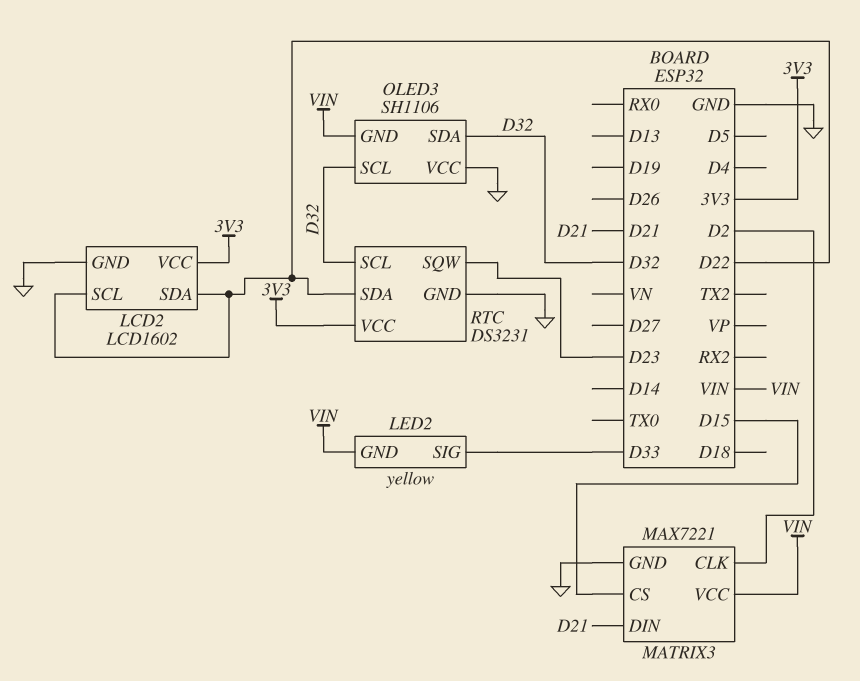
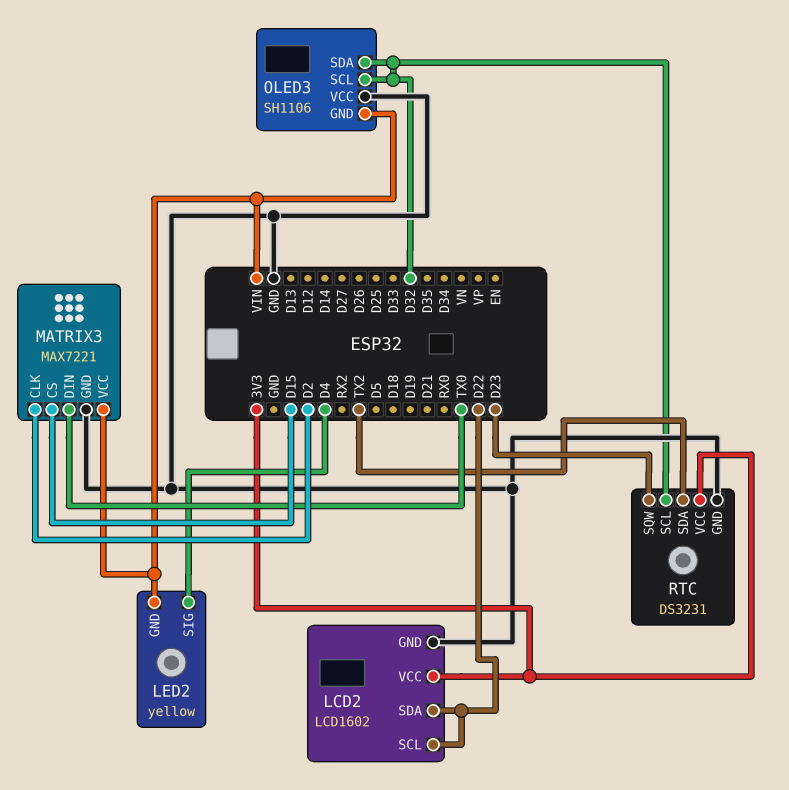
LED2 pin SIG: D33 -> D4
MATRIX3 pin DIN: D21 -> TX0
RTC pin SDA: D22 -> TX2

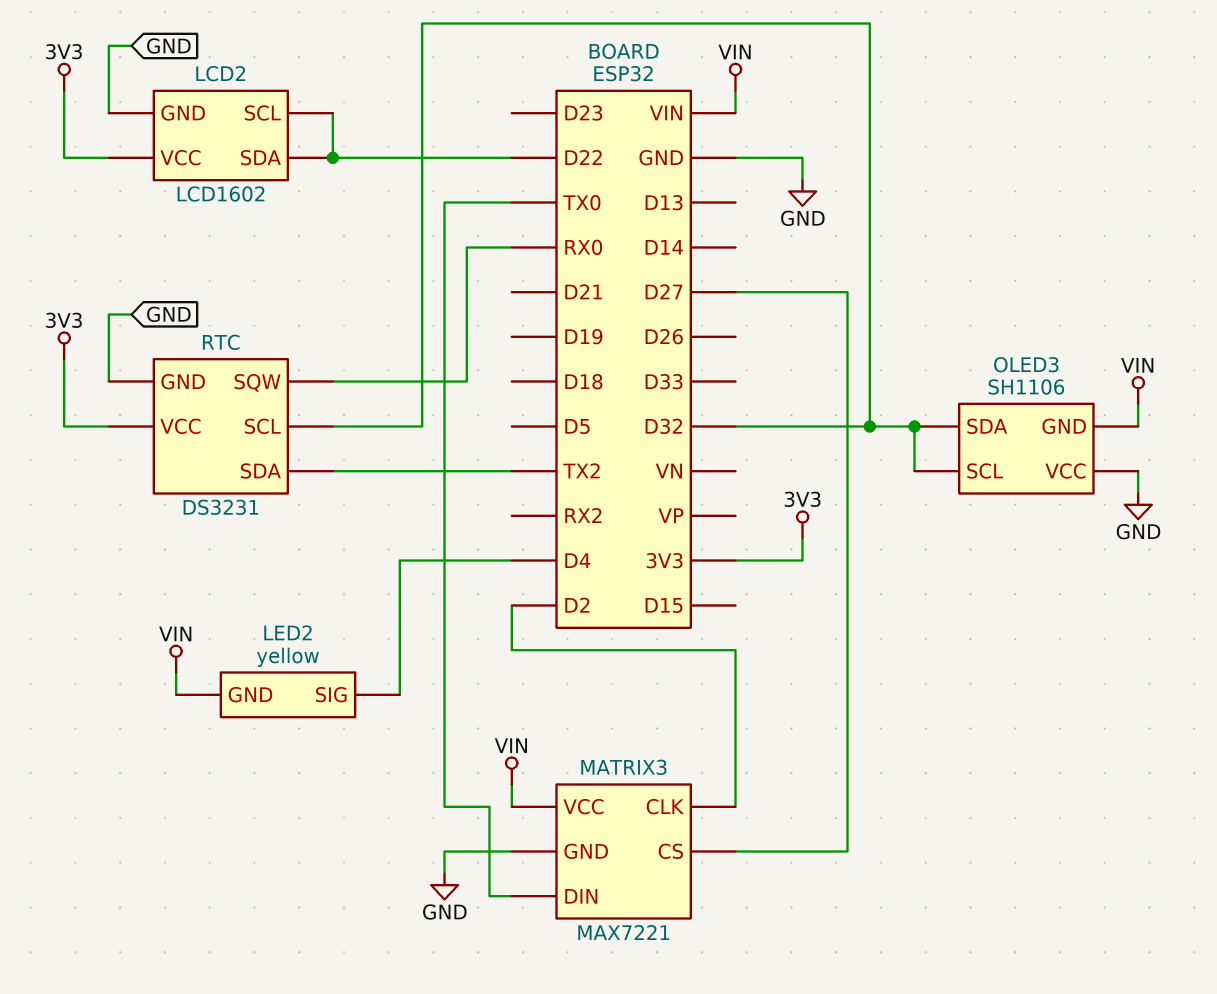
MATRIX3 pin CS: D15 -> D27
RTC pin SQW: D23 -> RX0

